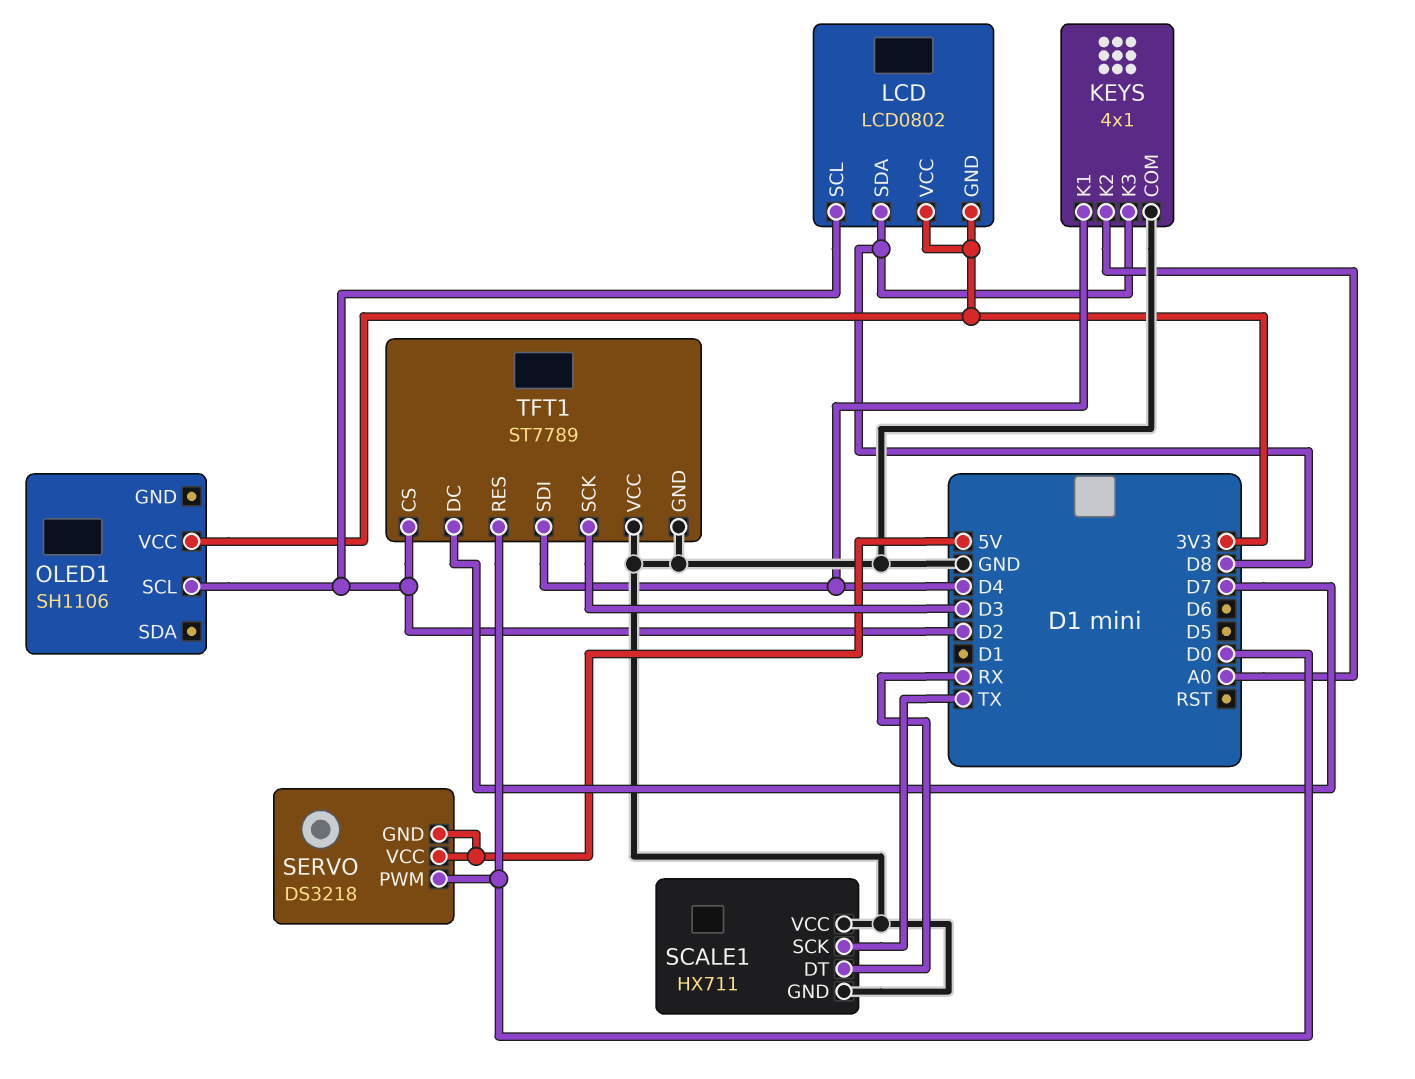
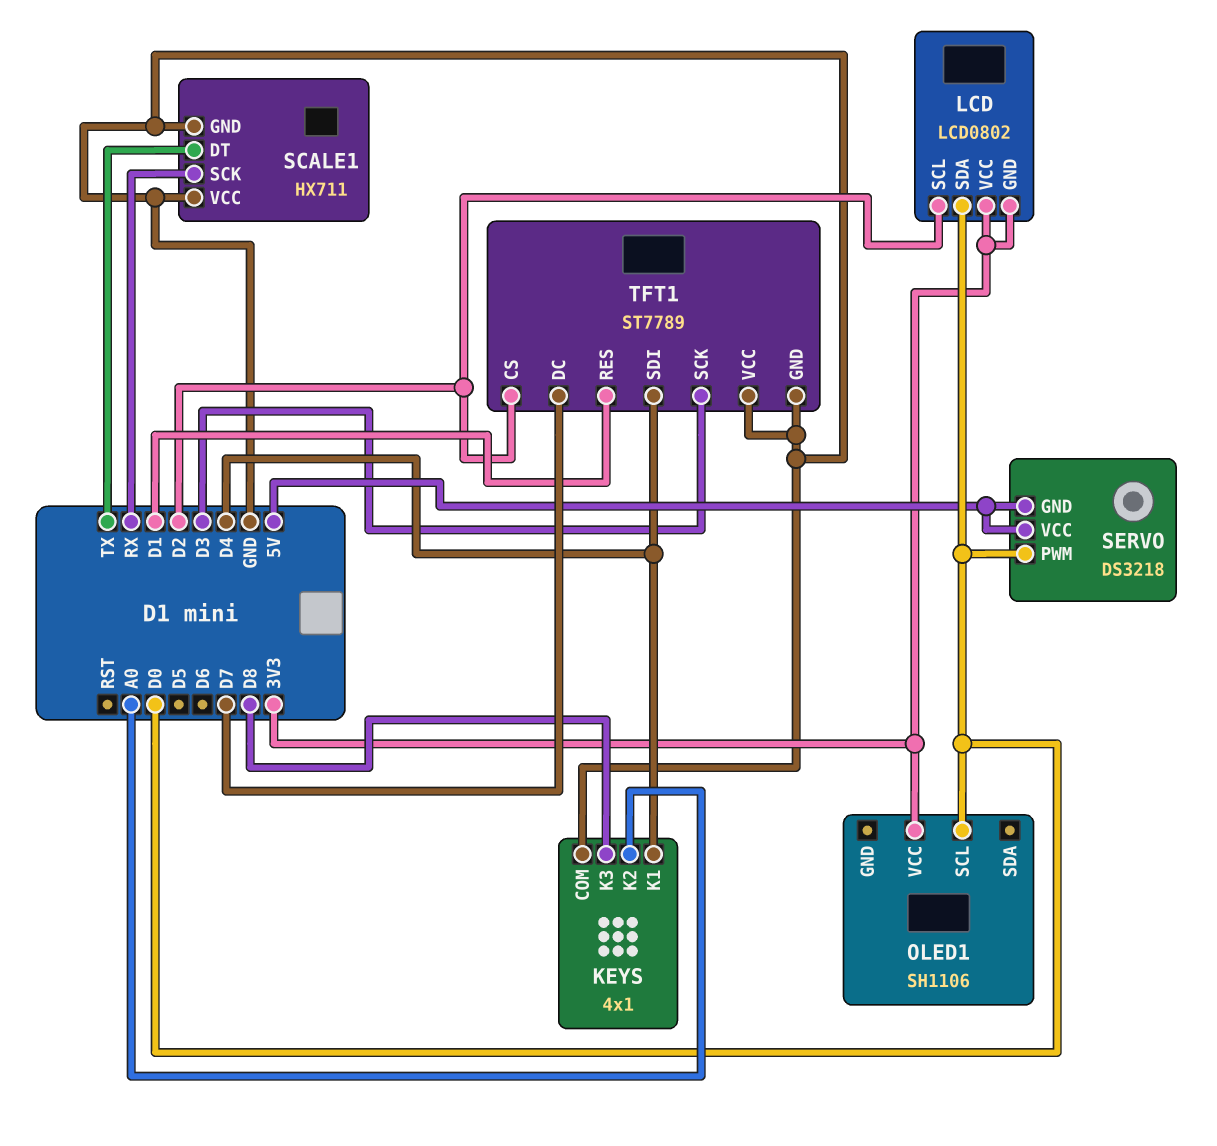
LCD pin SDA: D8 -> D0
OLED1 pin SCL: D2 -> D0
SCALE1 pin DT: RX -> TX
SCALE1 pin SCK: TX -> RX
TFT1 pin RES: D0 -> D1

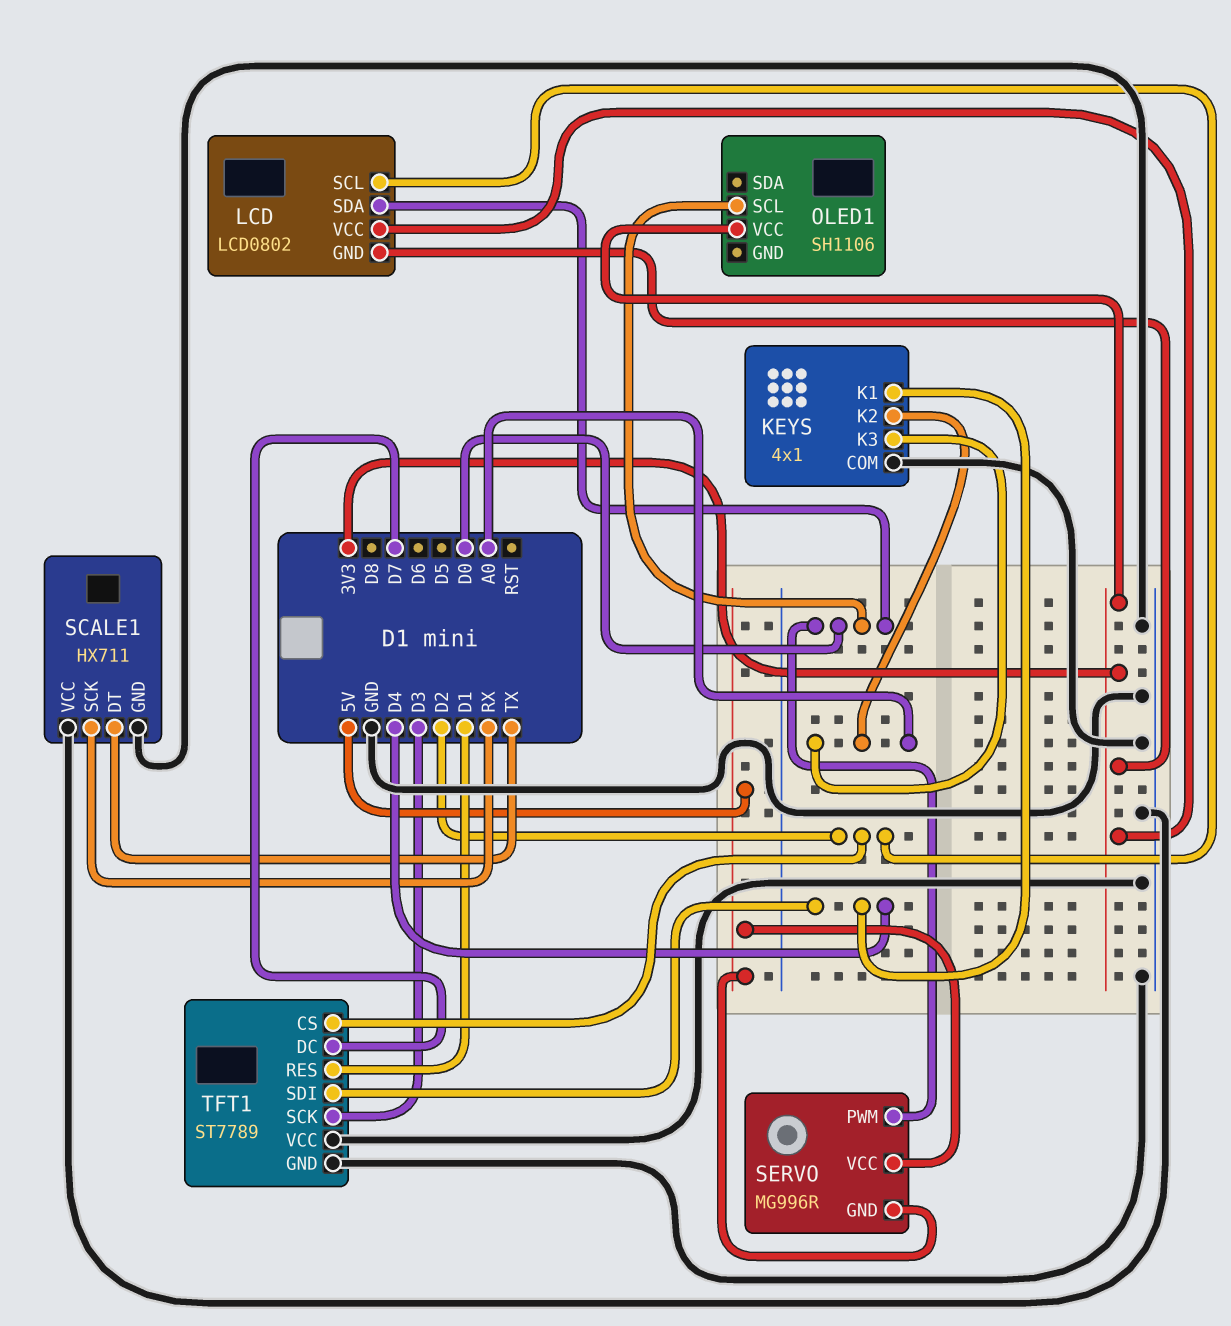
KEYS pin K3: D8 -> A0
SERVO: DS3218 -> MG996R

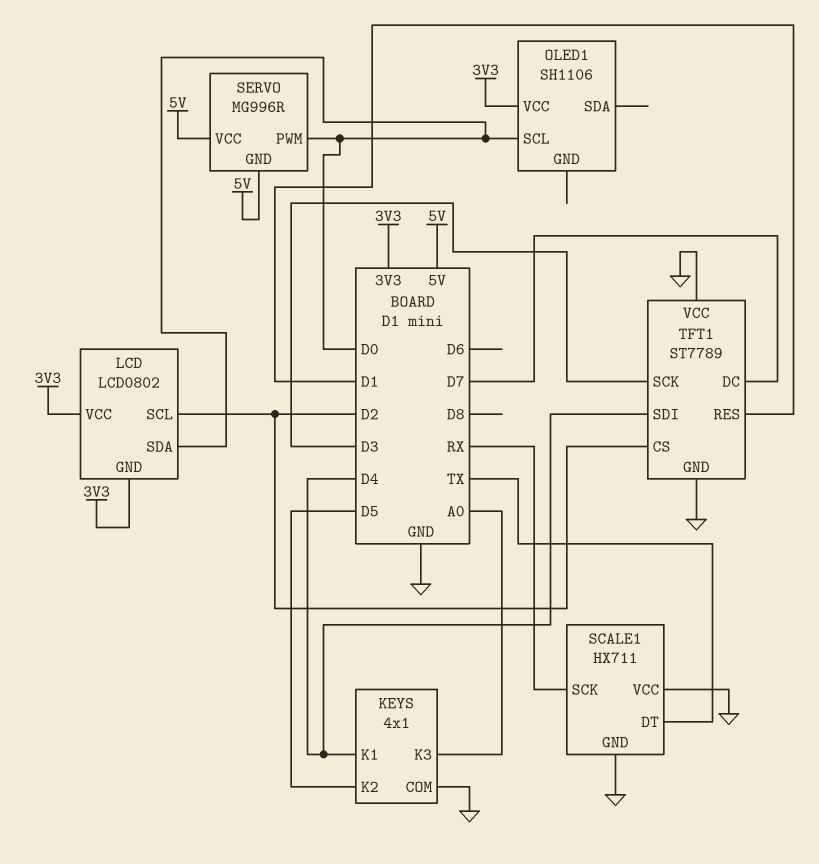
KEYS pin K2: A0 -> D5

